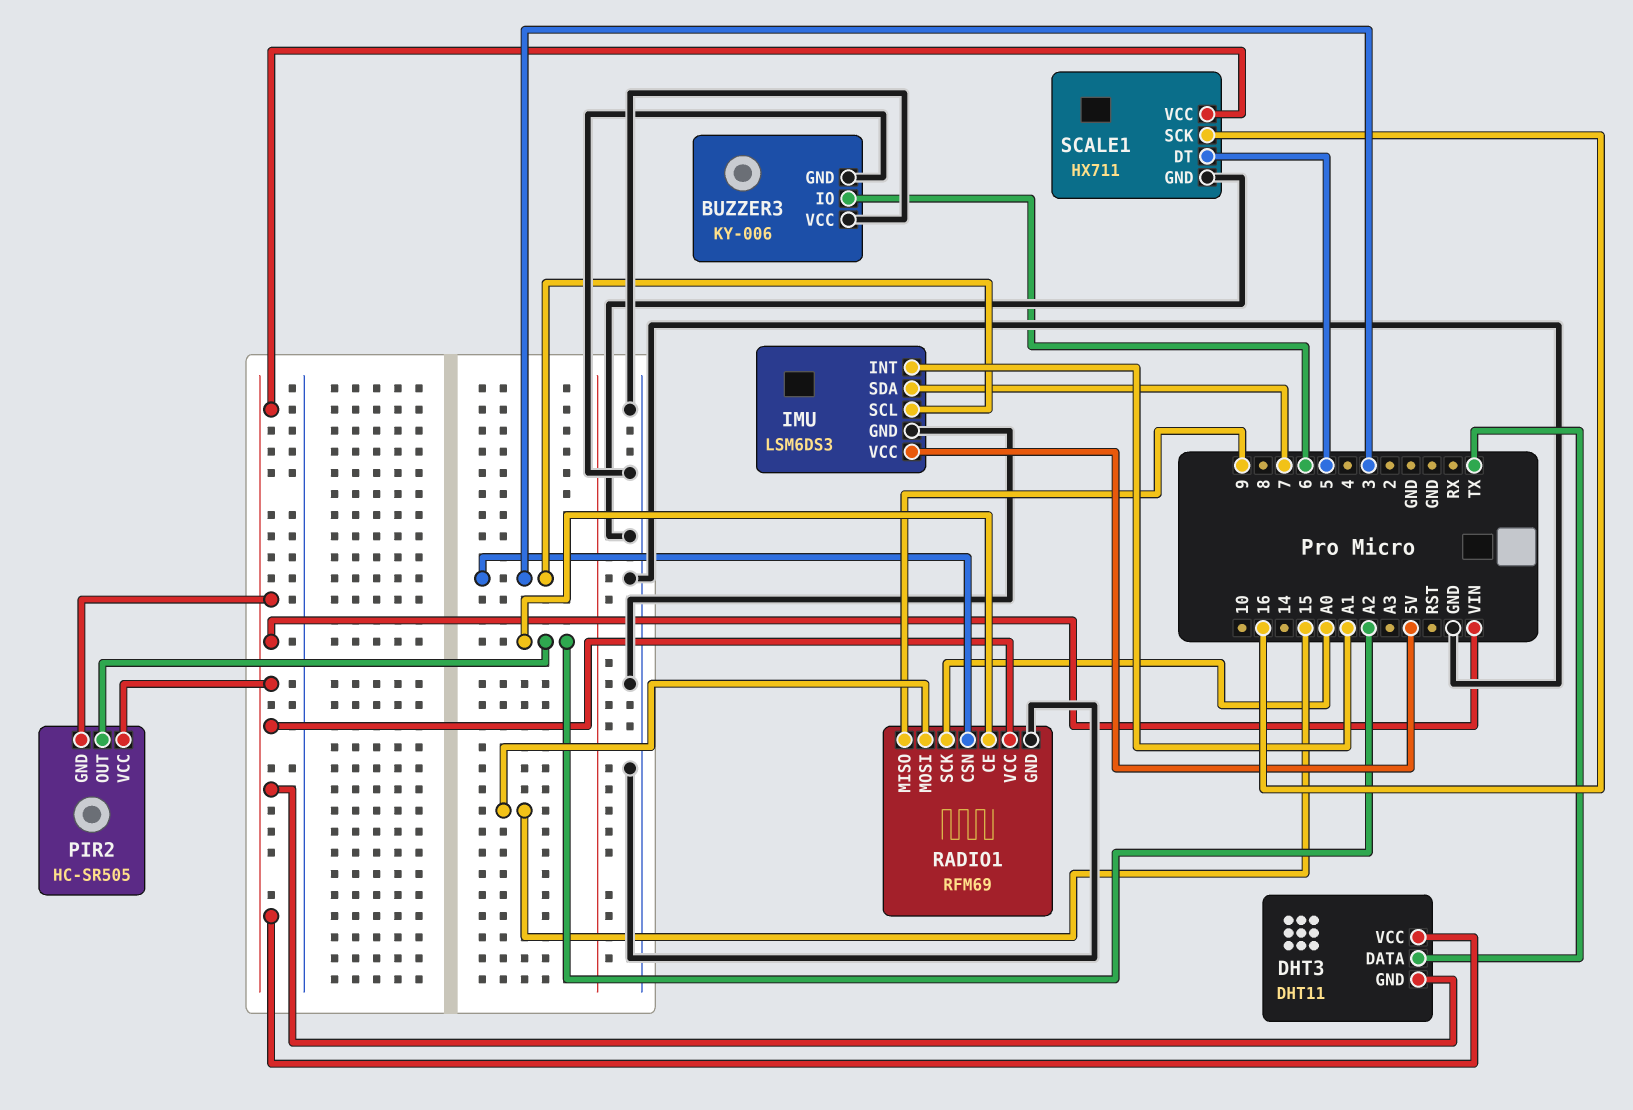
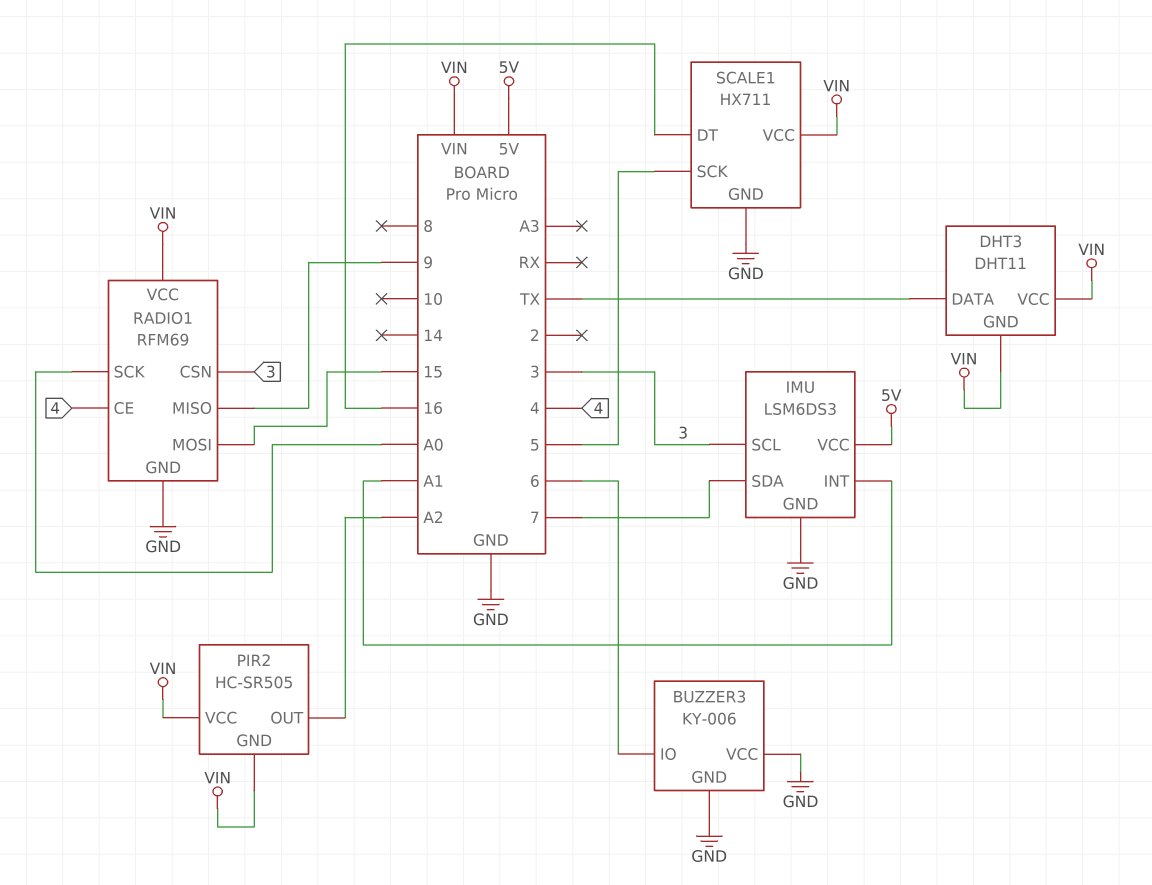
RADIO1 pin CE: A2 -> 4
SCALE1 pin DT: 5 -> 16
SCALE1 pin SCK: 16 -> 5

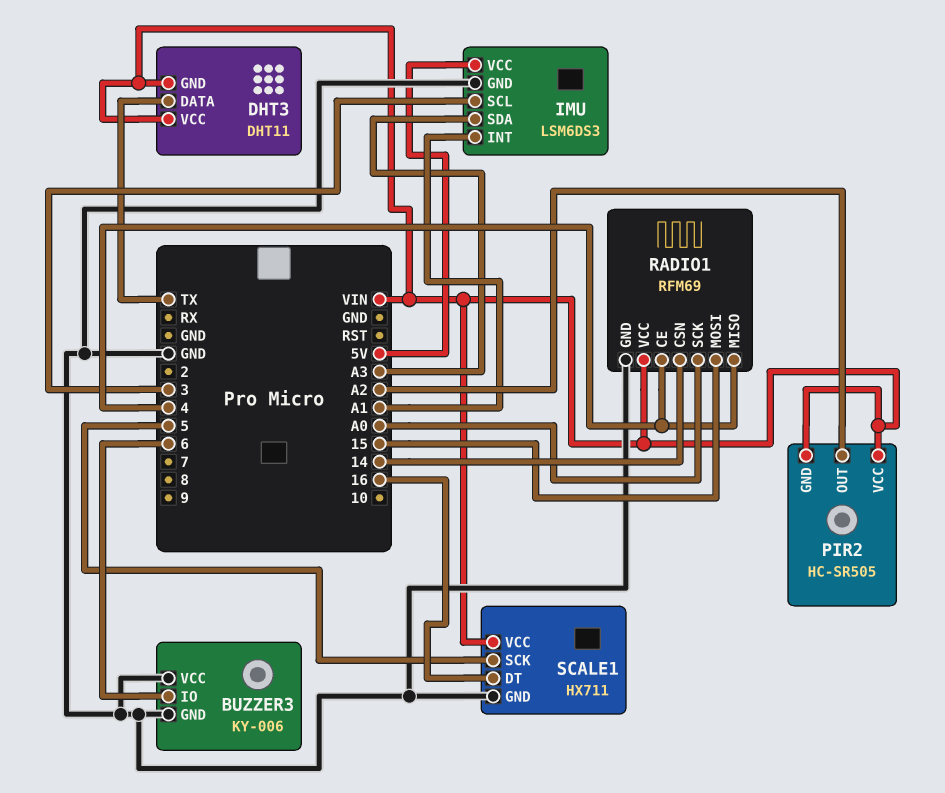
IMU pin SDA: 7 -> A3
RADIO1 pin CSN: 3 -> 14
RADIO1 pin MISO: 9 -> 4

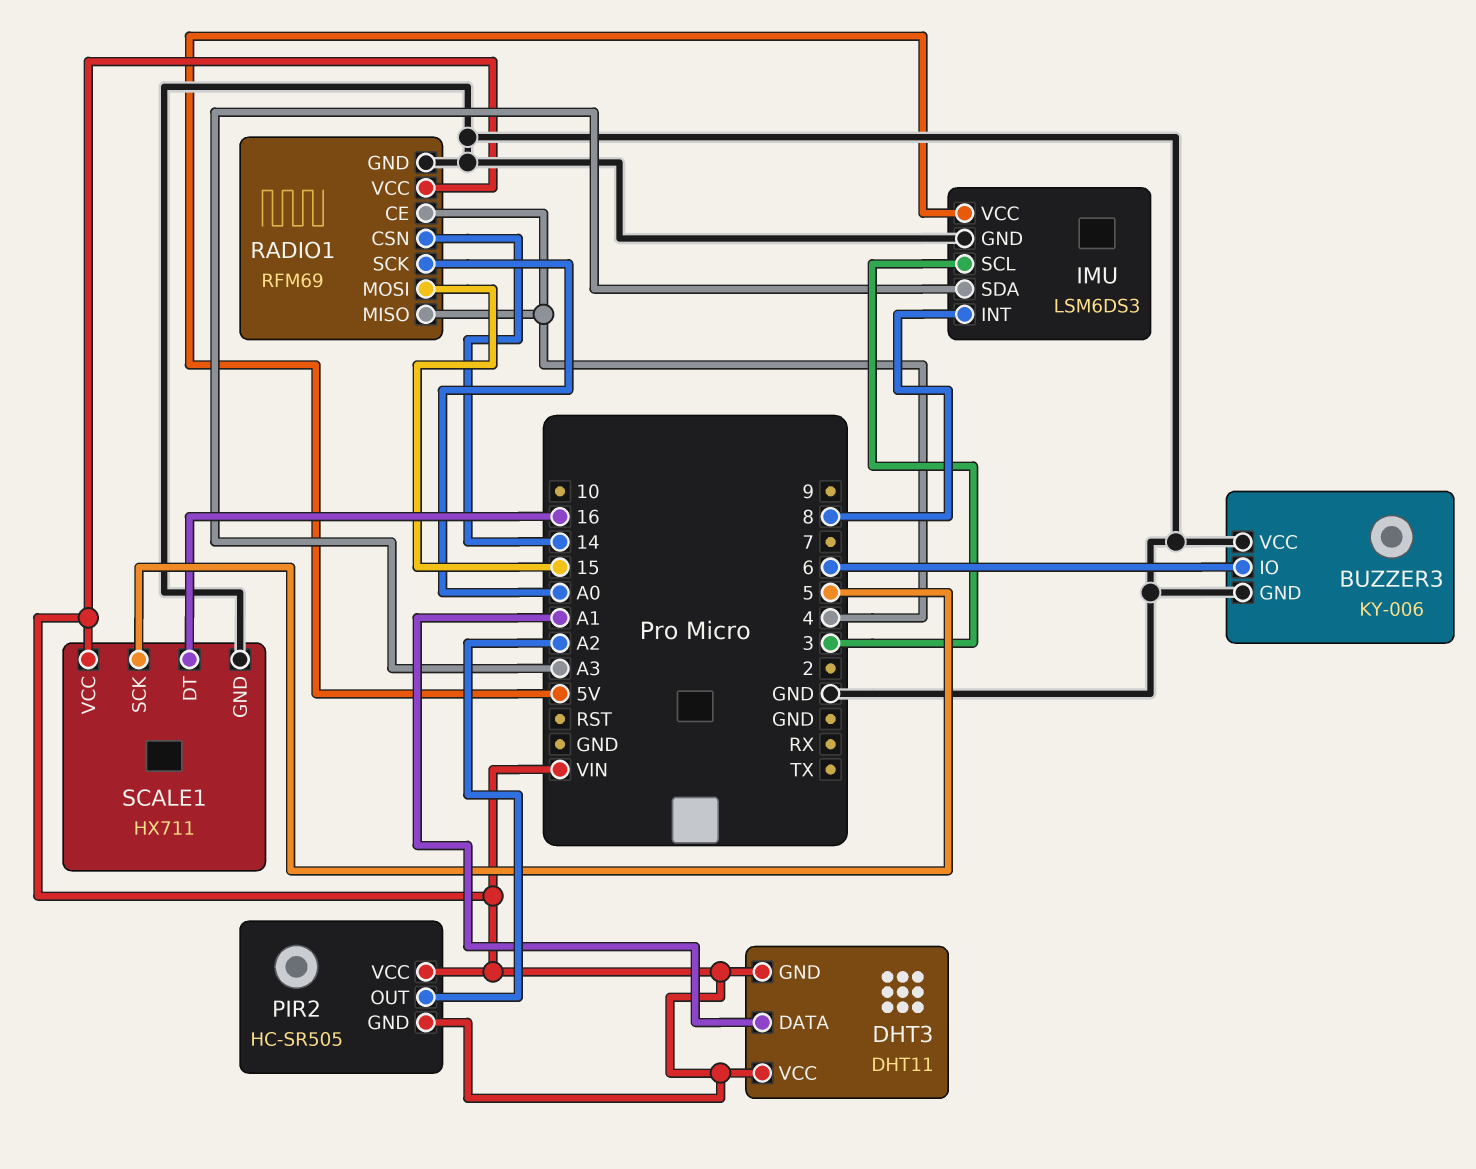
DHT3 pin DATA: TX -> A1
IMU pin INT: A1 -> 8

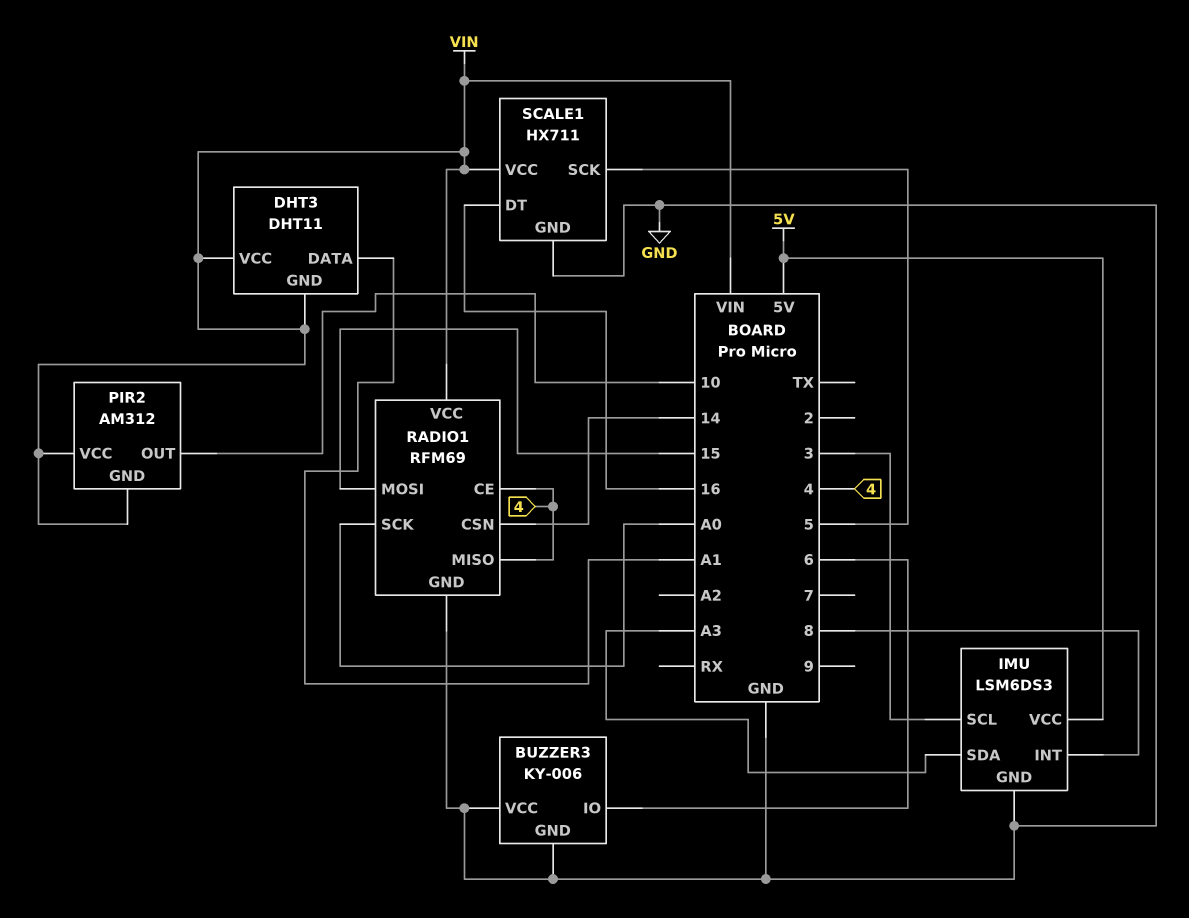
PIR2: HC-SR505 -> AM312
PIR2 pin OUT: A2 -> 10

